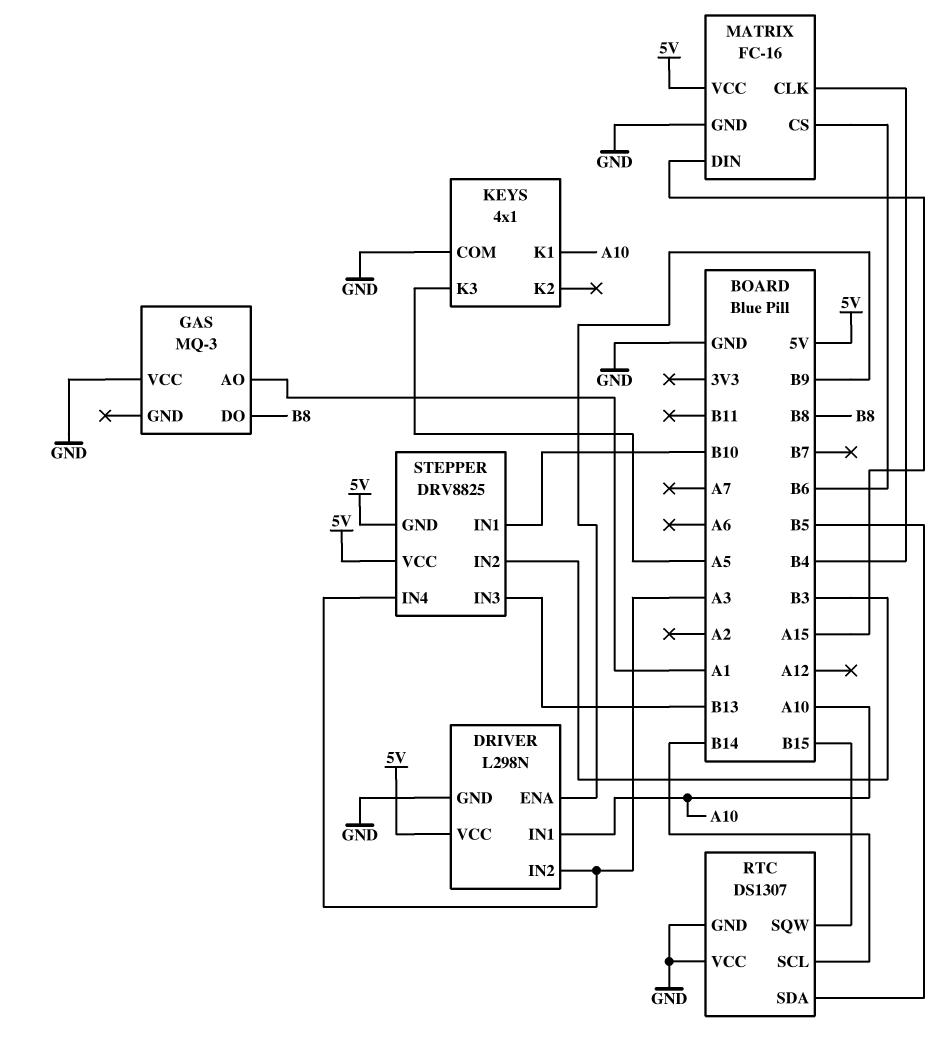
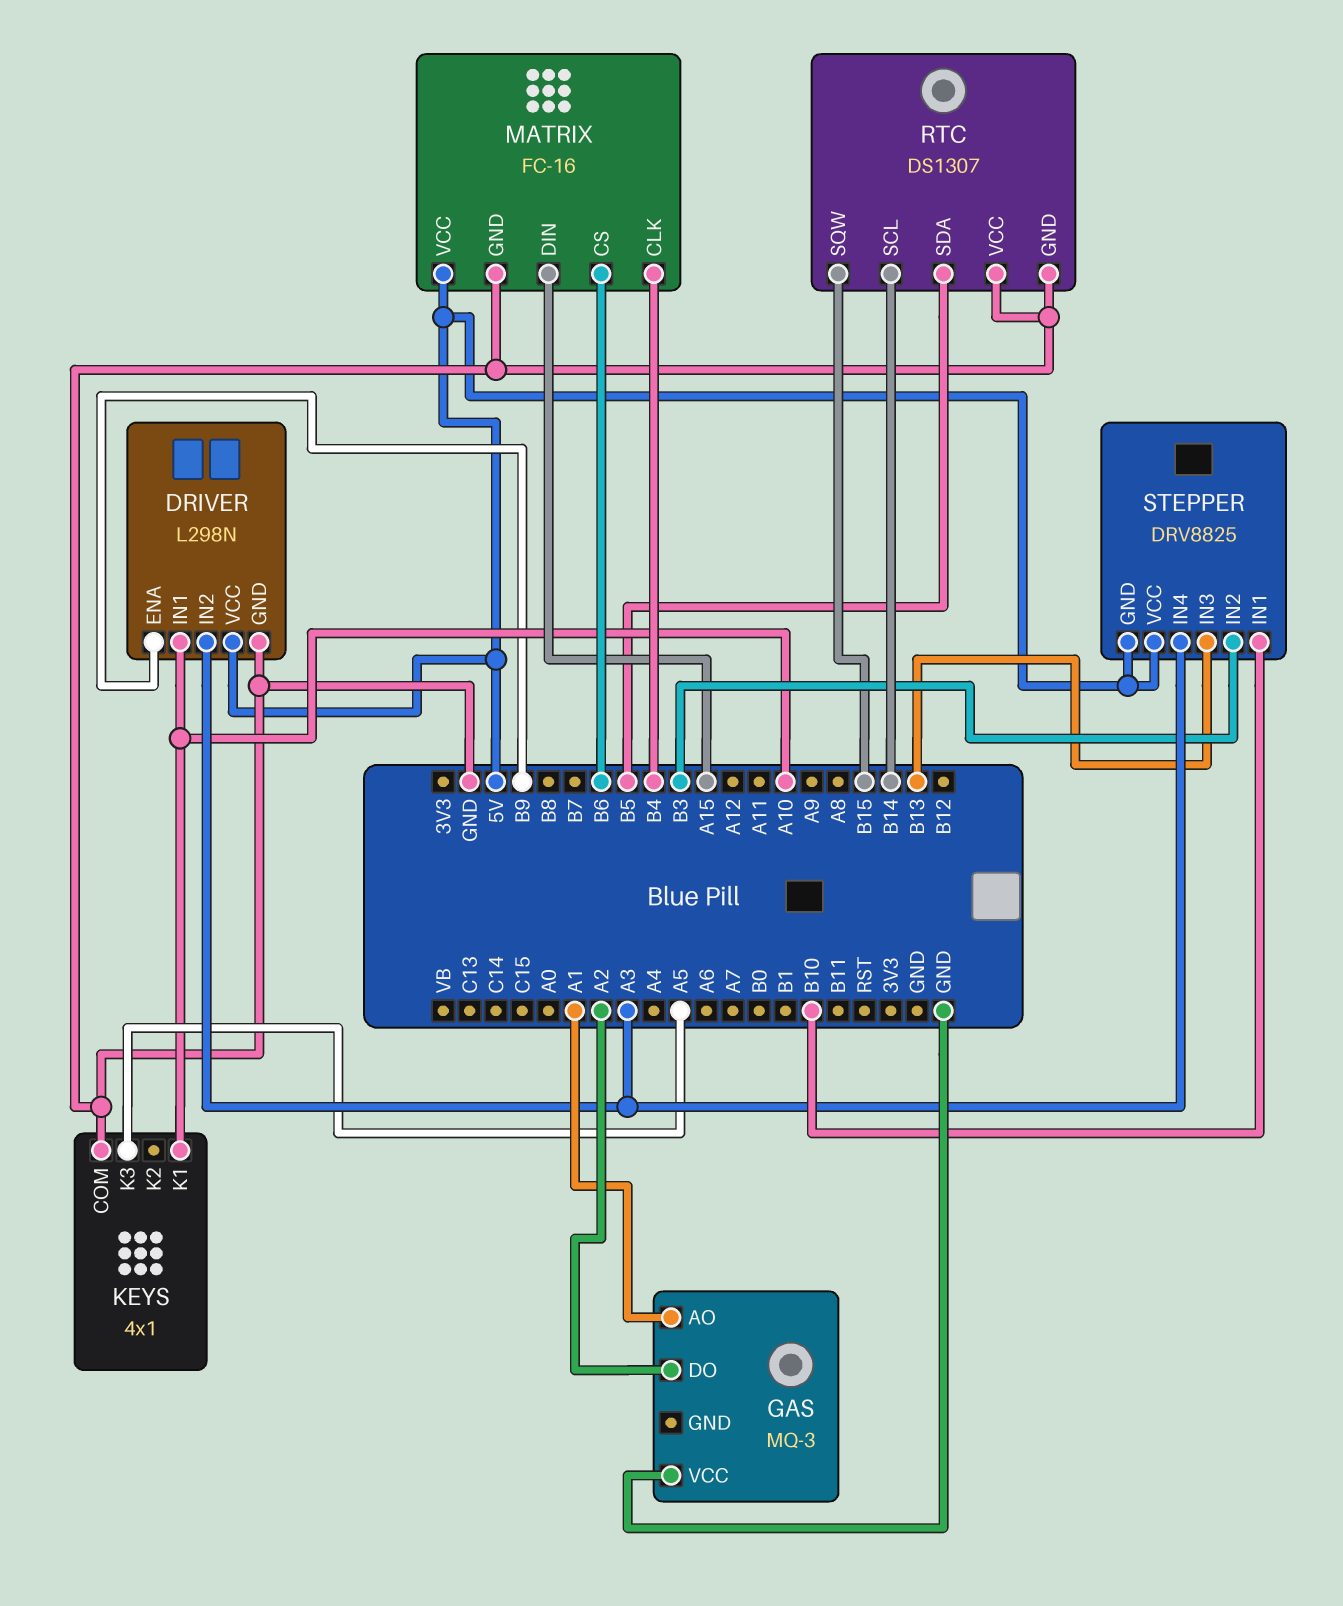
GAS pin DO: B8 -> A2

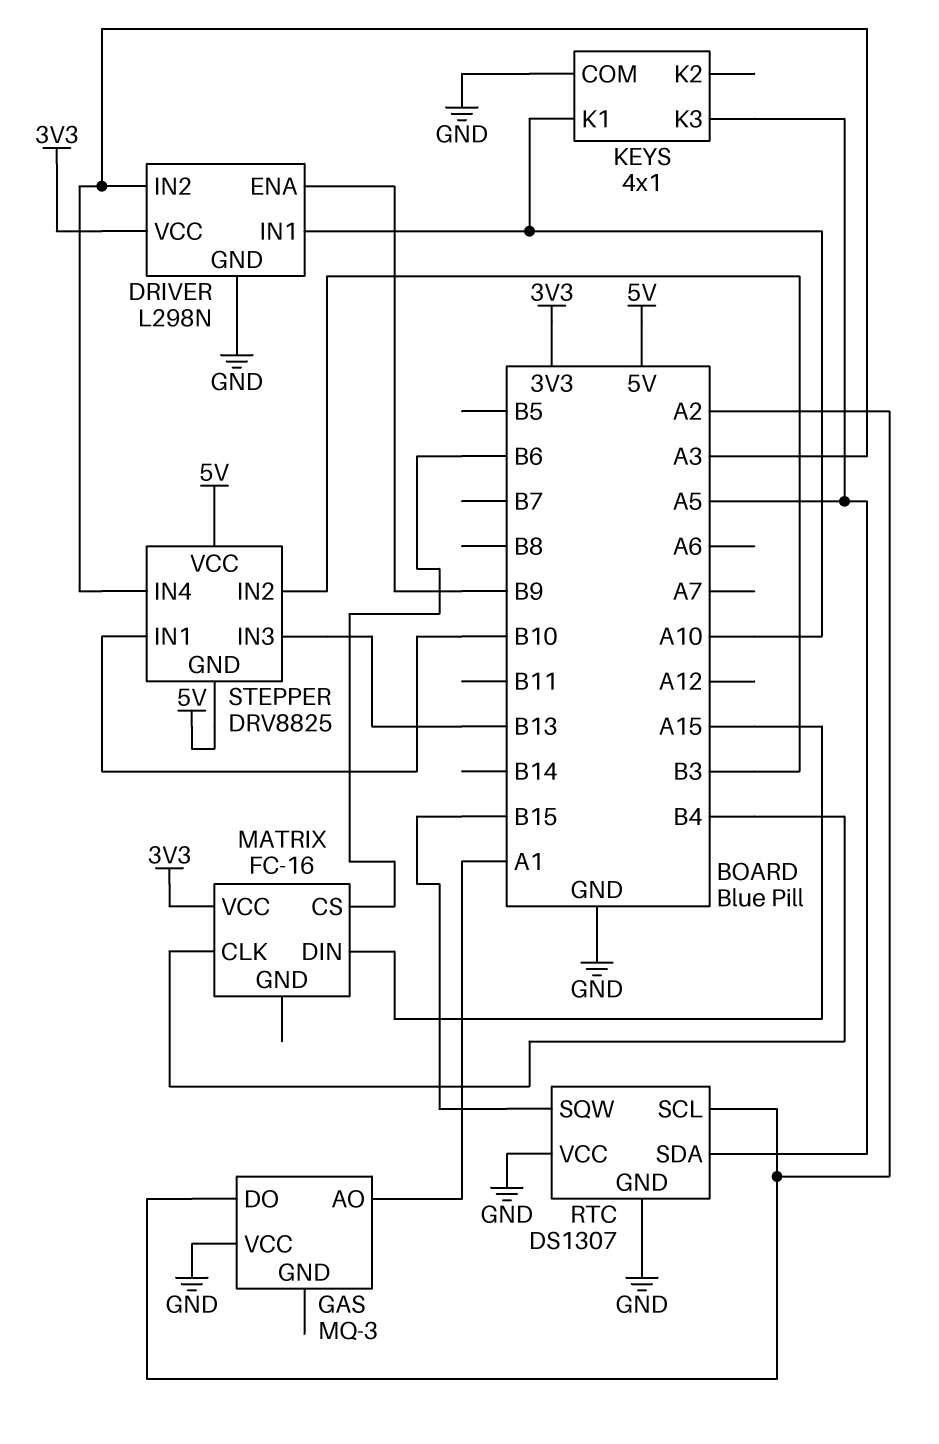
DRIVER pin VCC: 5V -> 3V3
MATRIX pin GND: GND -> none
MATRIX pin VCC: 5V -> 3V3
RTC pin SCL: B14 -> A2
RTC pin SDA: B5 -> A5

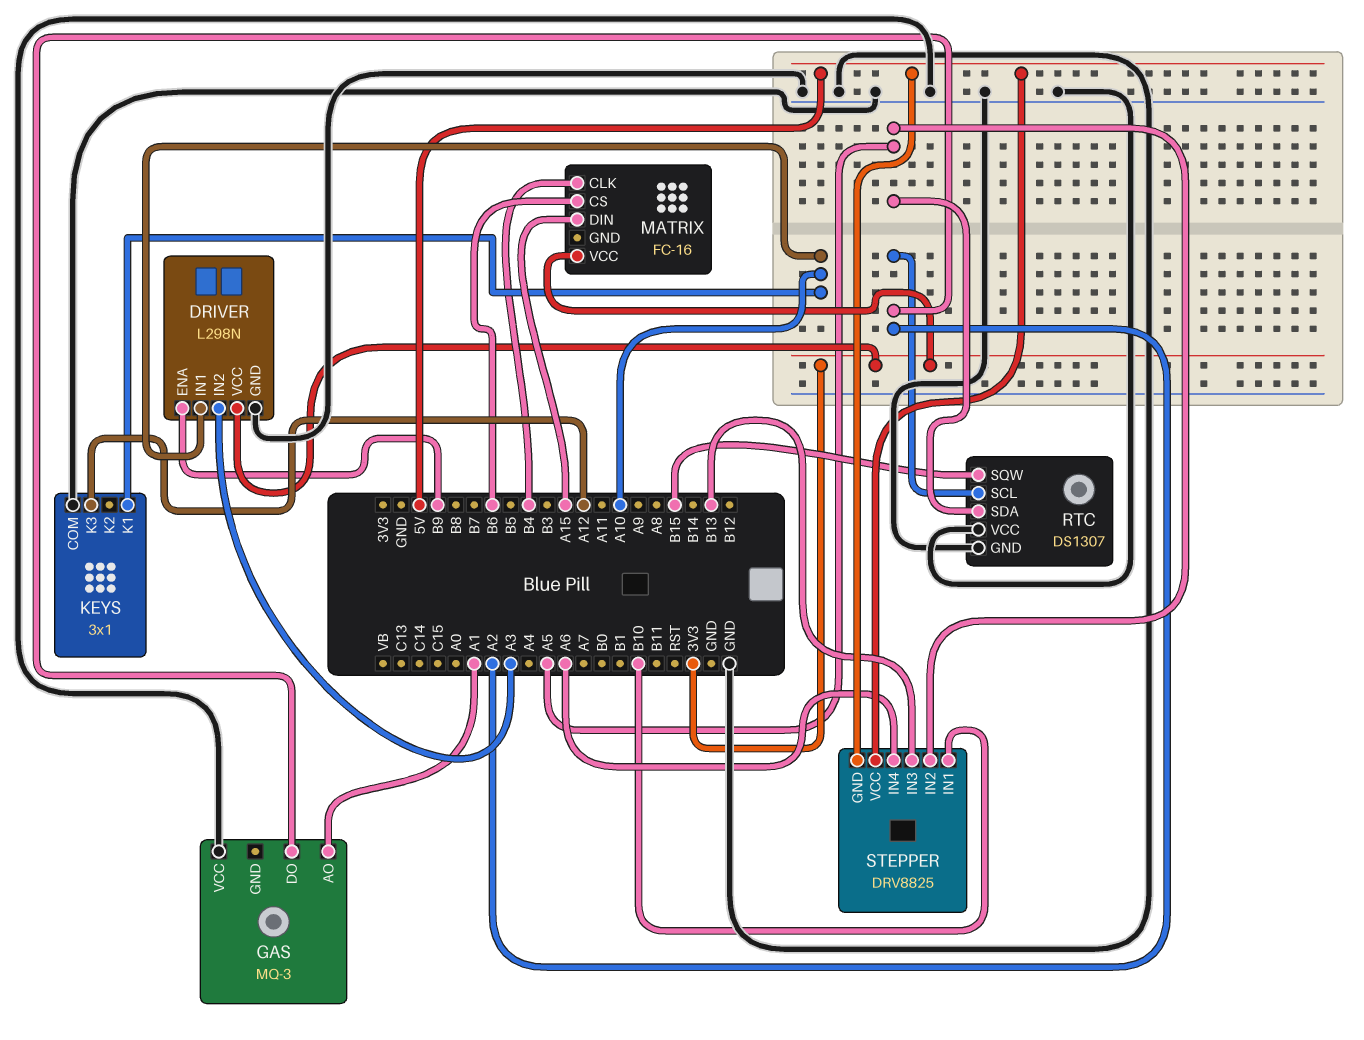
KEYS: 4x1 -> 3x1
KEYS pin K3: A5 -> A12
STEPPER pin IN2: B3 -> A5
STEPPER pin IN4: A3 -> A6

